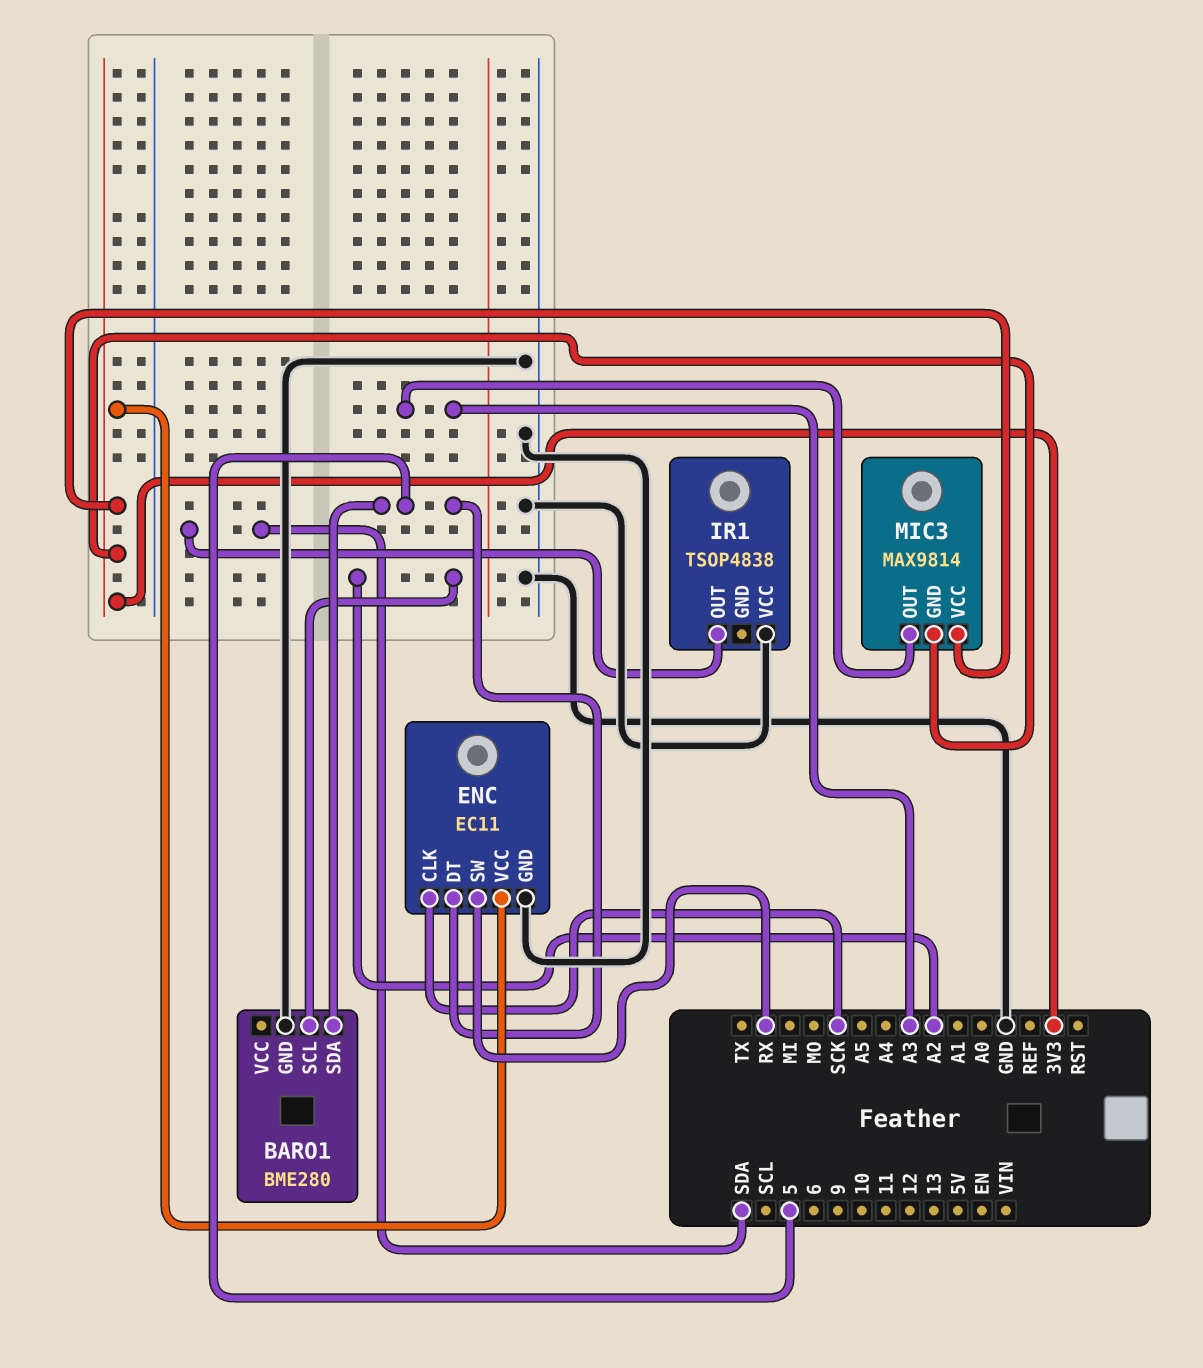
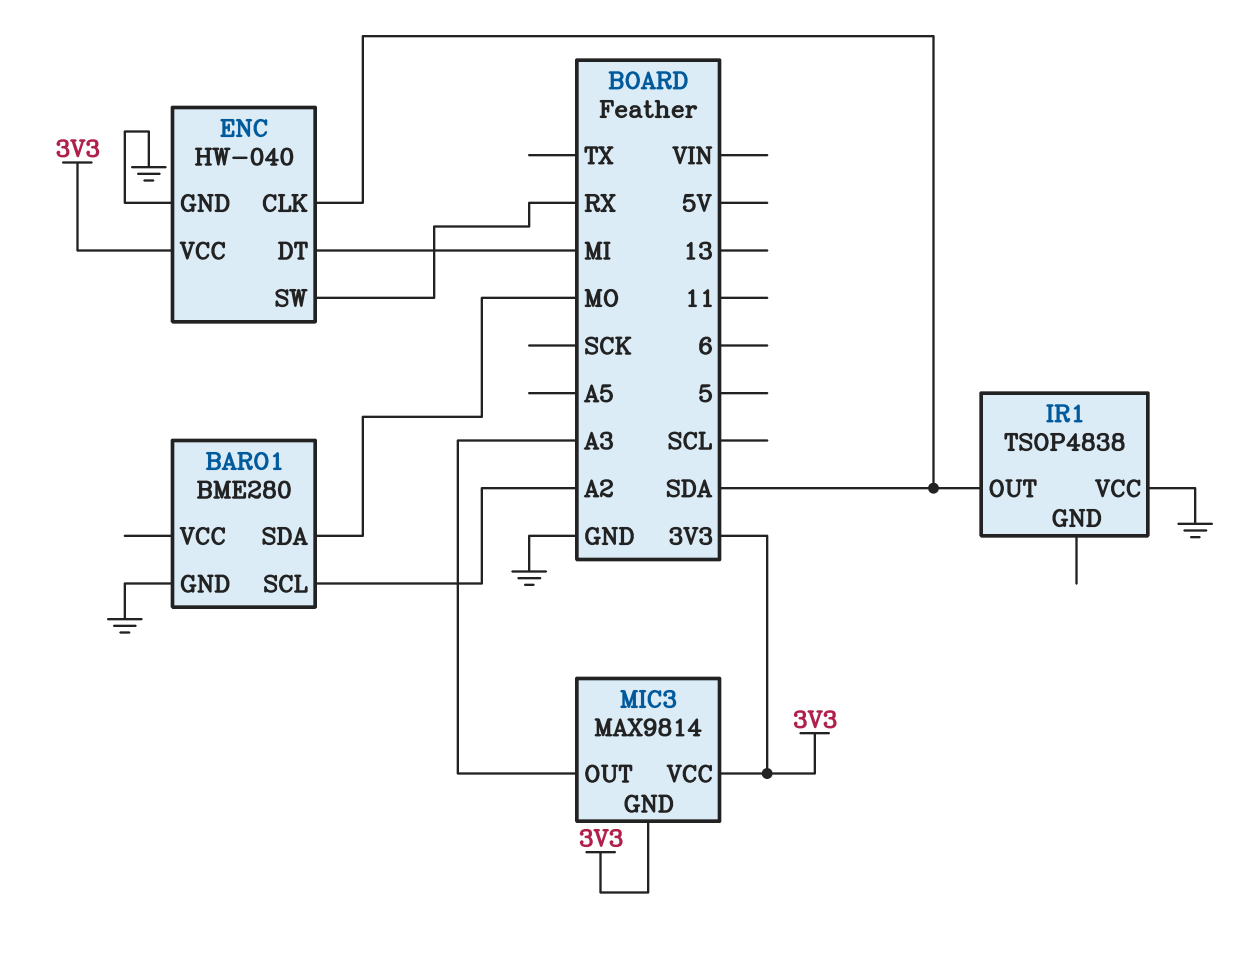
BARO1 pin SDA: 5 -> MO
ENC: EC11 -> HW-040
ENC pin CLK: SCK -> SDA
ENC pin DT: 5 -> MI

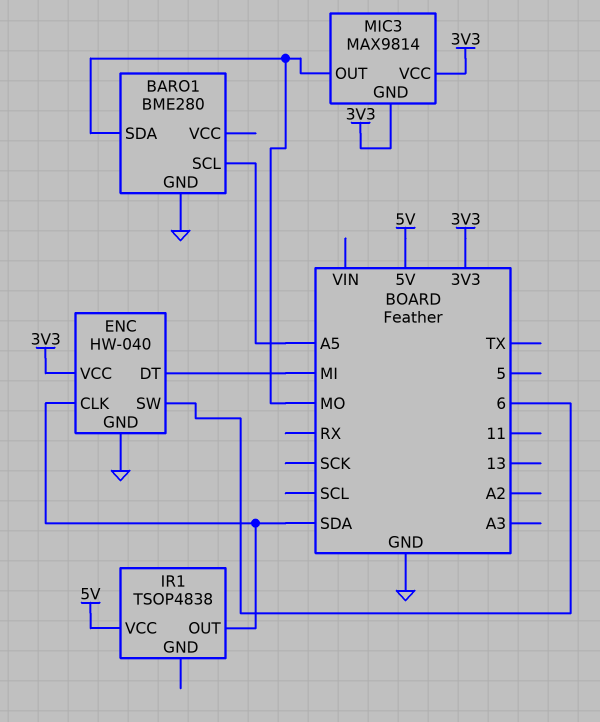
BARO1 pin SCL: A2 -> A5
ENC pin SW: RX -> 6
IR1 pin VCC: GND -> 5V
MIC3 pin OUT: A3 -> MO

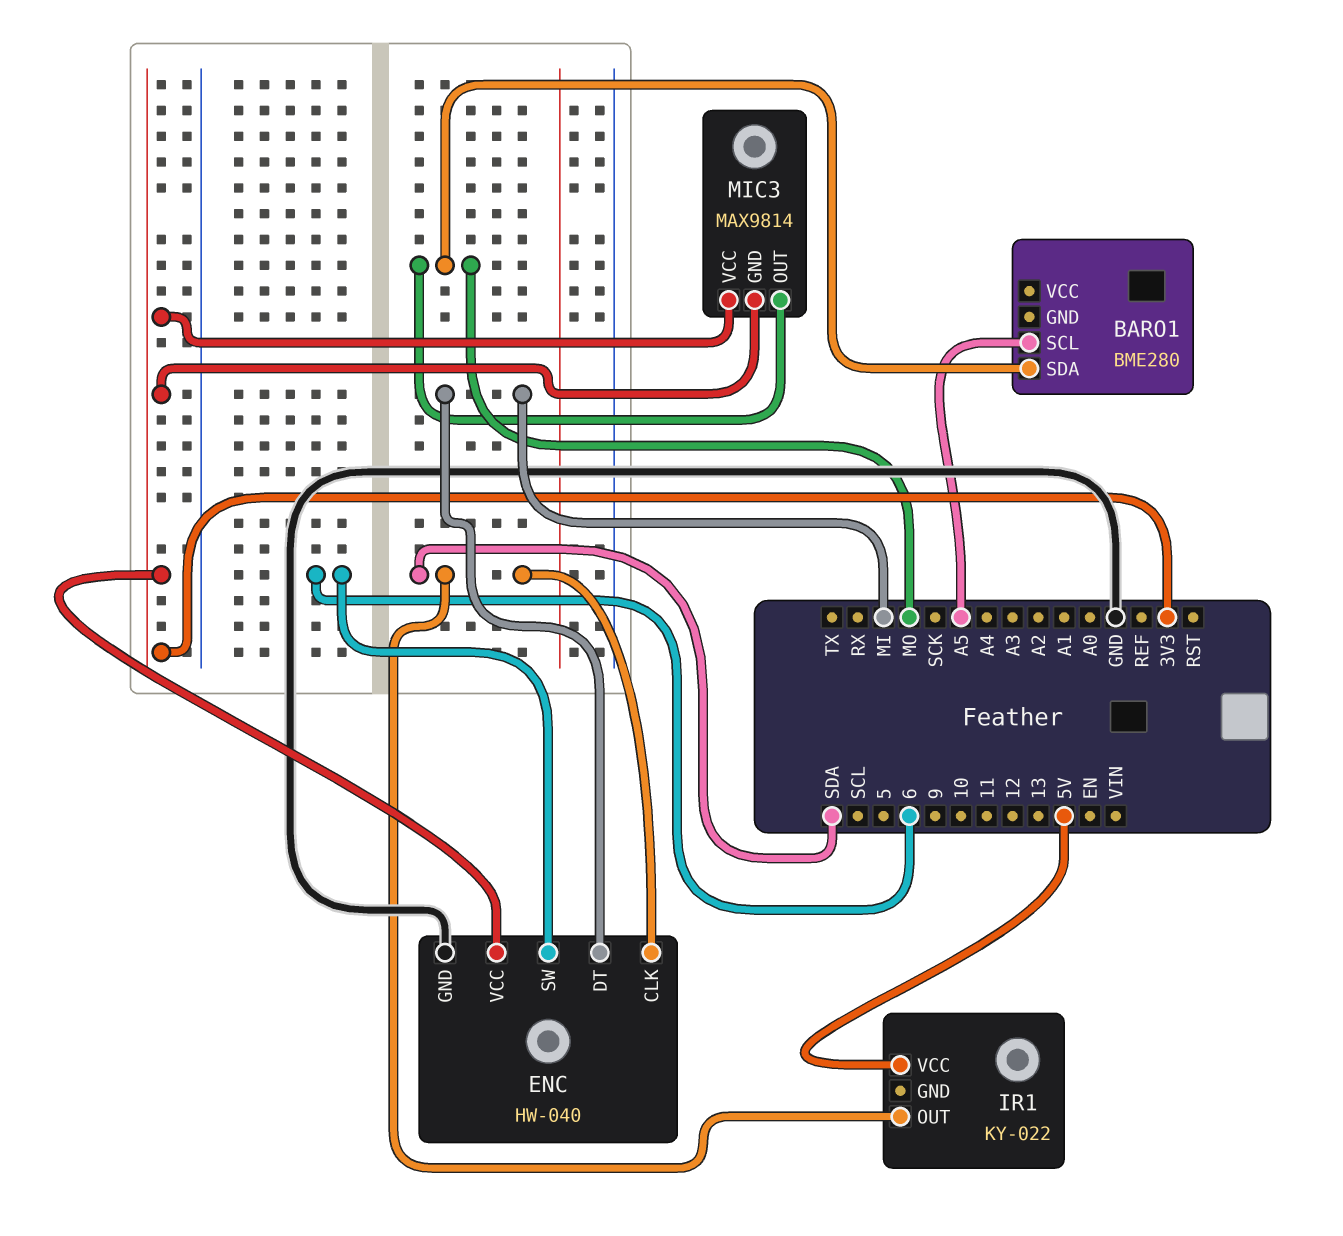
BARO1 pin GND: GND -> none
IR1: TSOP4838 -> KY-022

